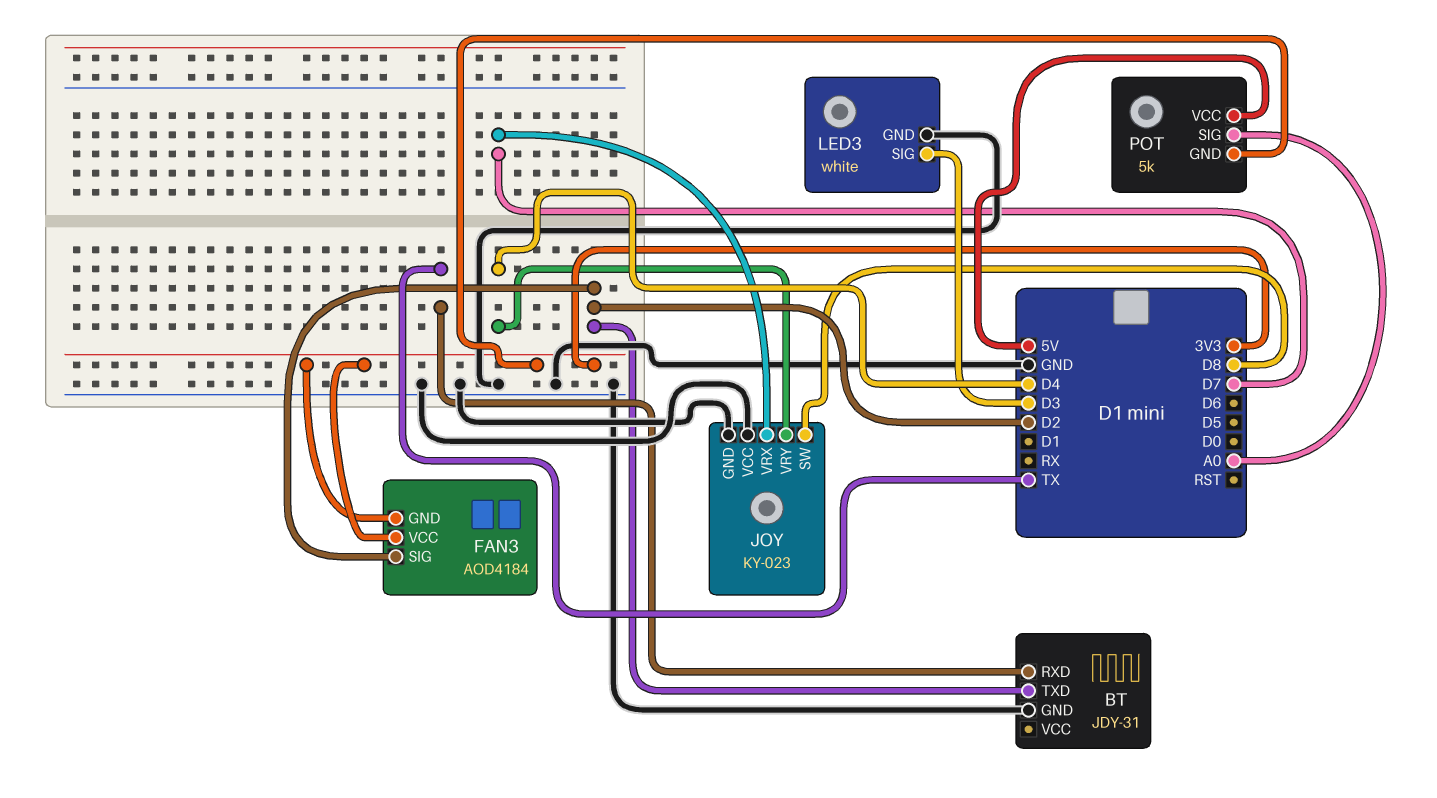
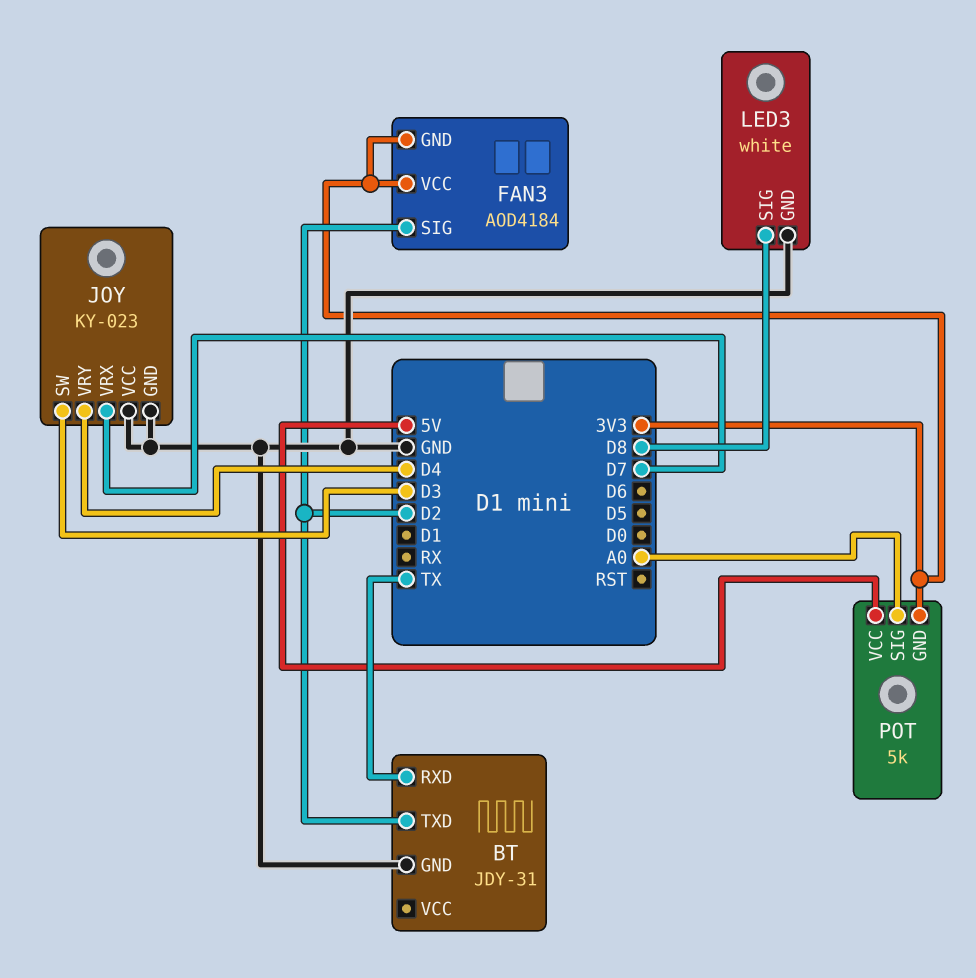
JOY pin SW: D8 -> D3
LED3 pin SIG: D3 -> D8

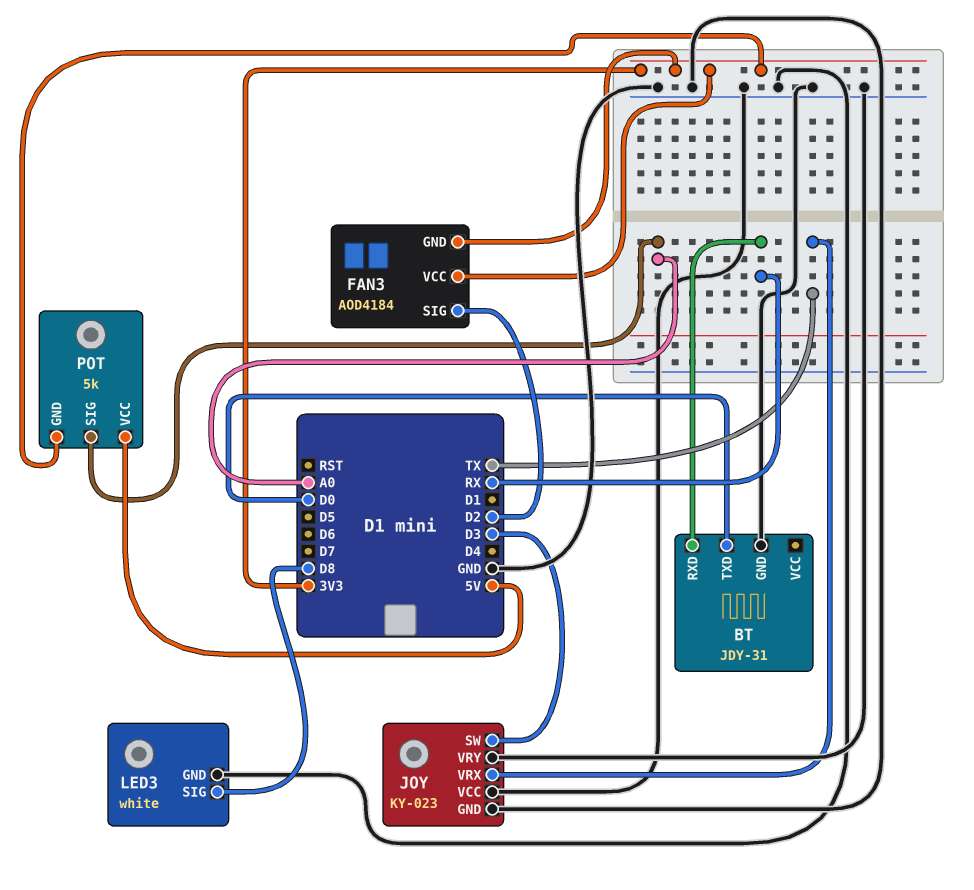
BT pin RXD: TX -> RX
BT pin TXD: D2 -> D0
JOY pin VRX: D7 -> TX
JOY pin VRY: D4 -> GND

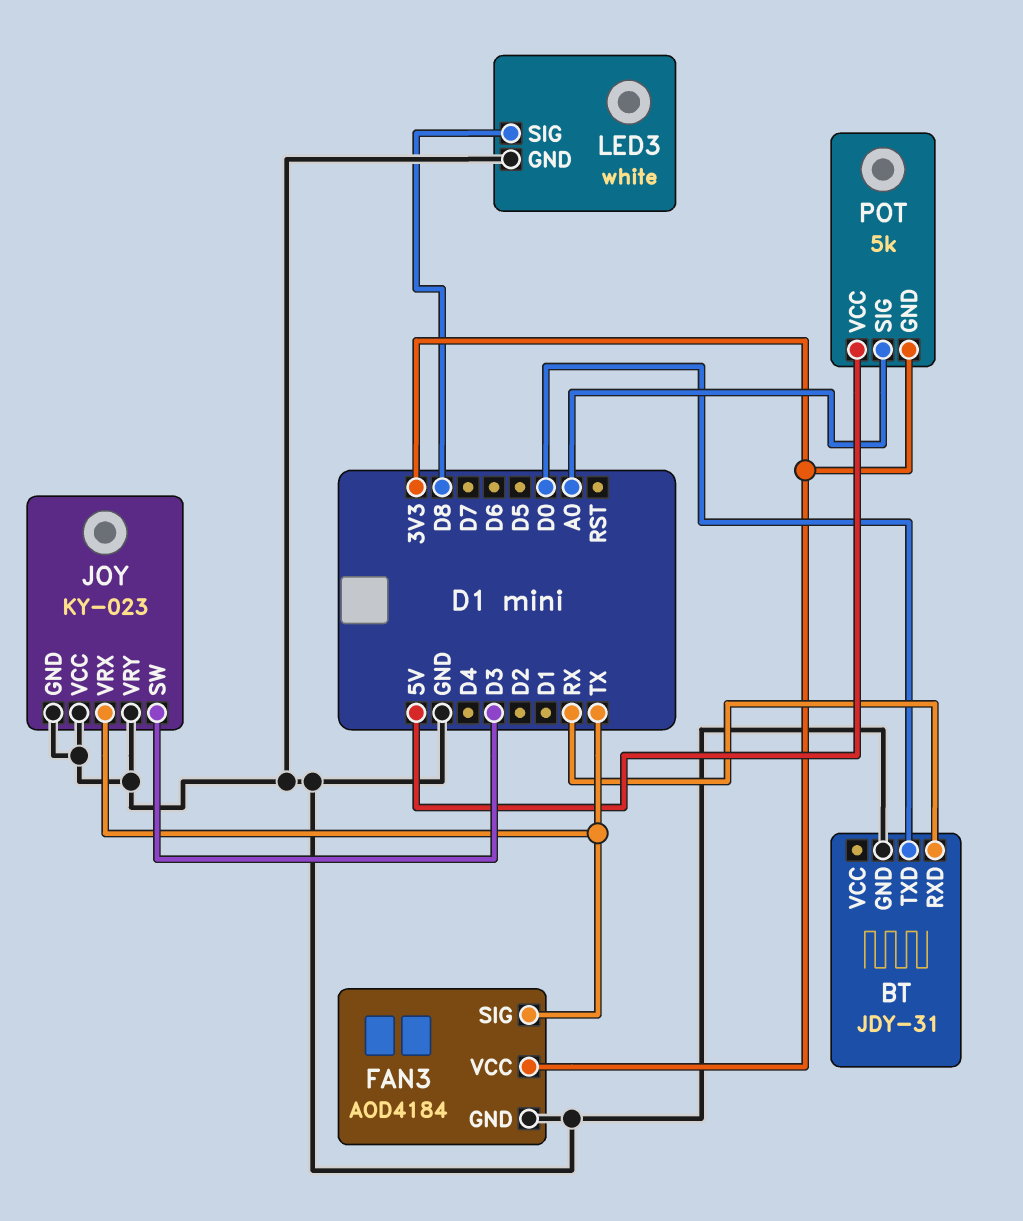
FAN3 pin GND: 3V3 -> GND
FAN3 pin SIG: D2 -> TX

